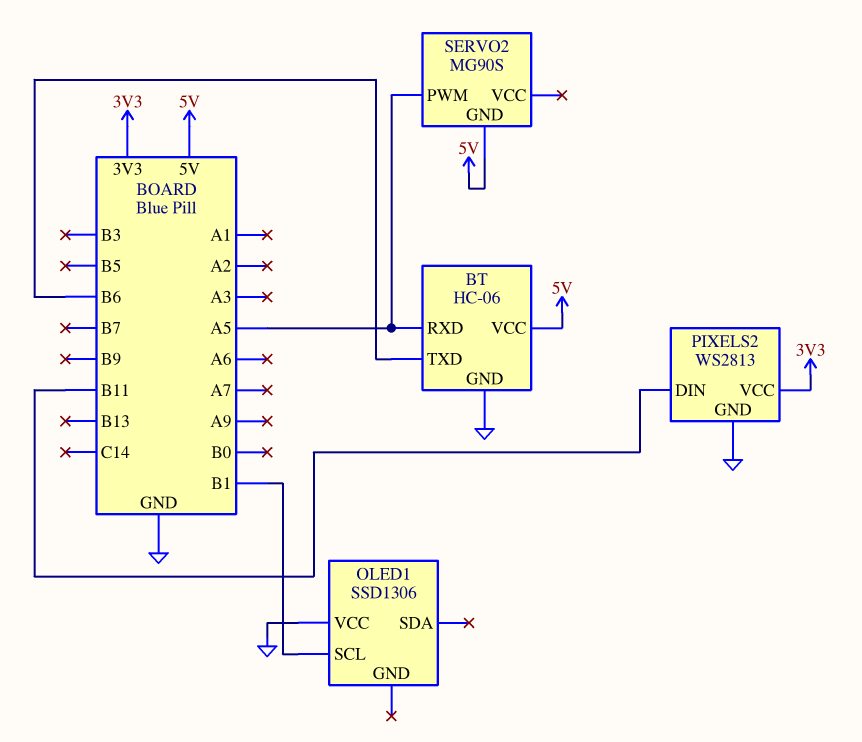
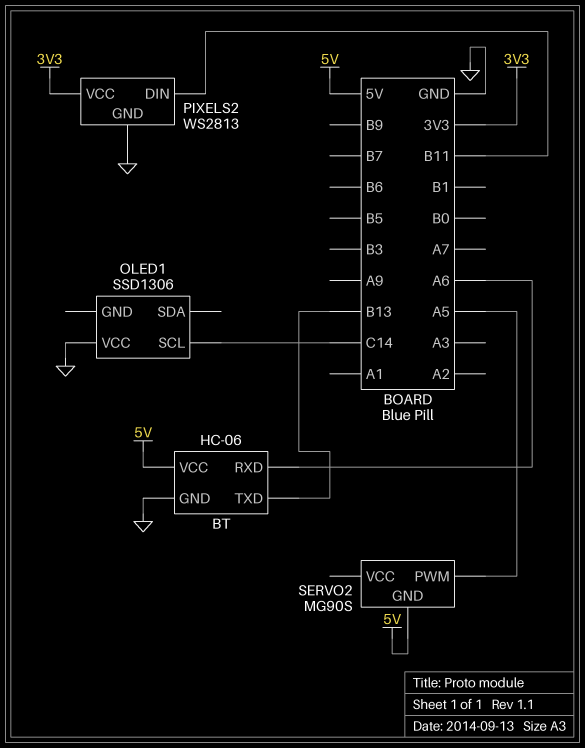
BT pin RXD: A5 -> A6
BT pin TXD: B6 -> B13
OLED1 pin SCL: B1 -> C14

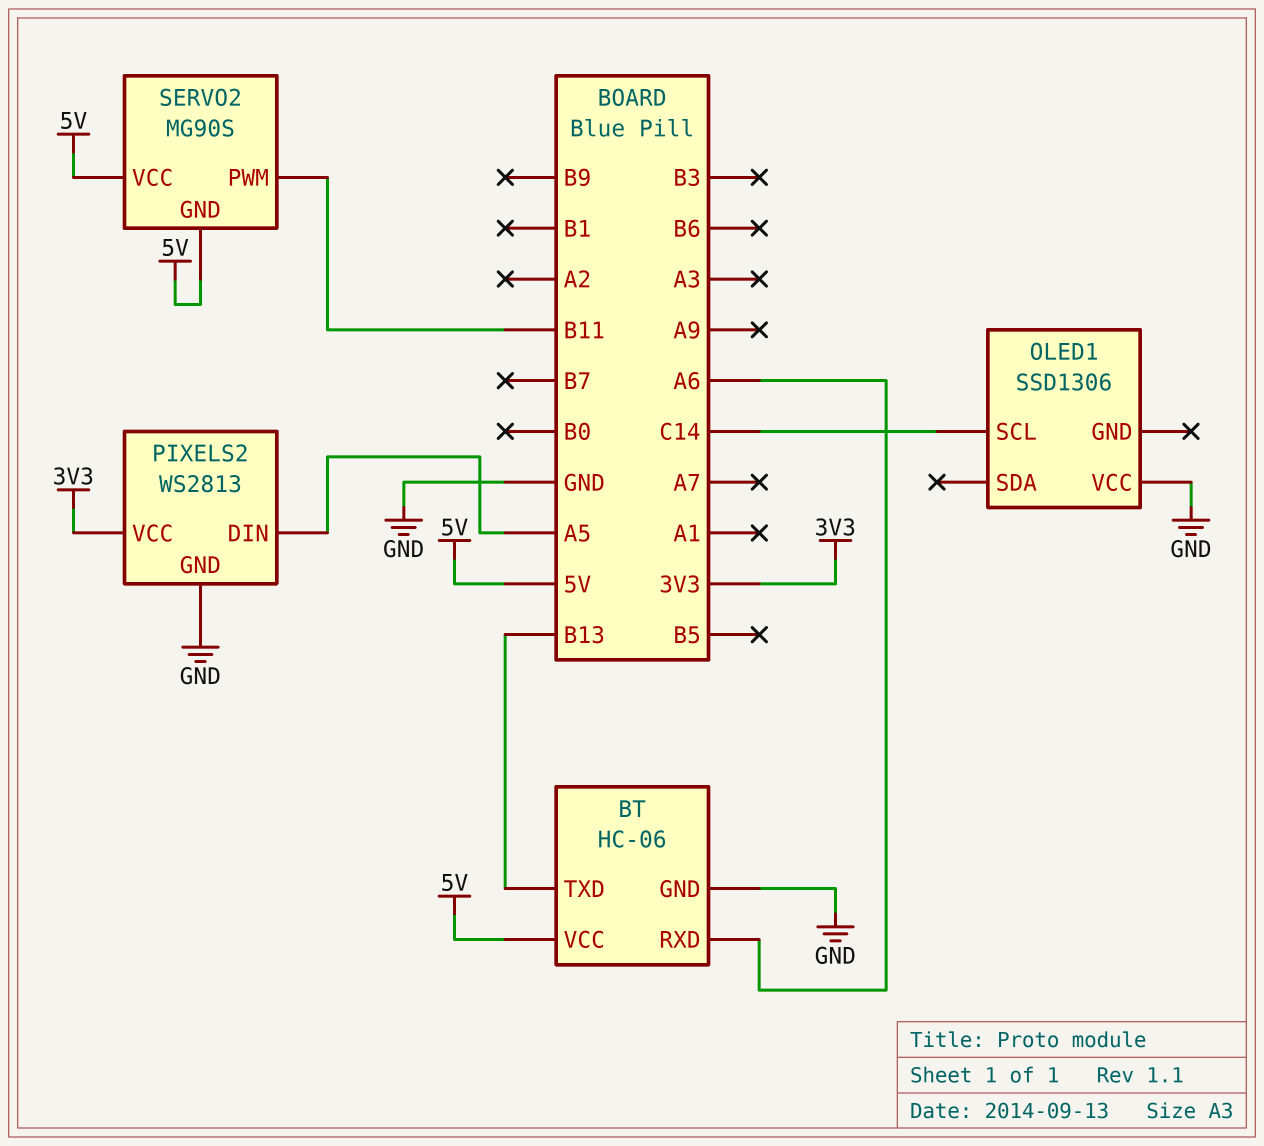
PIXELS2 pin DIN: B11 -> A5
SERVO2 pin PWM: A5 -> B11
SERVO2 pin VCC: none -> 5V

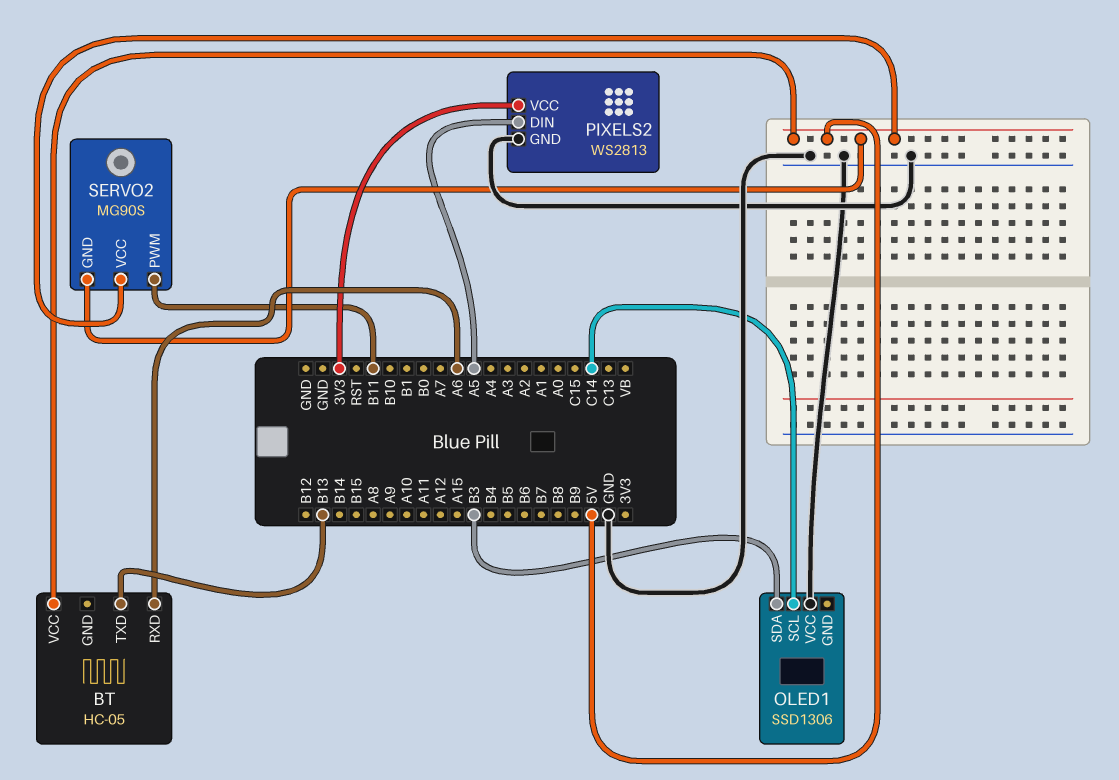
BT: HC-06 -> HC-05
BT pin GND: GND -> none
OLED1 pin SDA: none -> B3

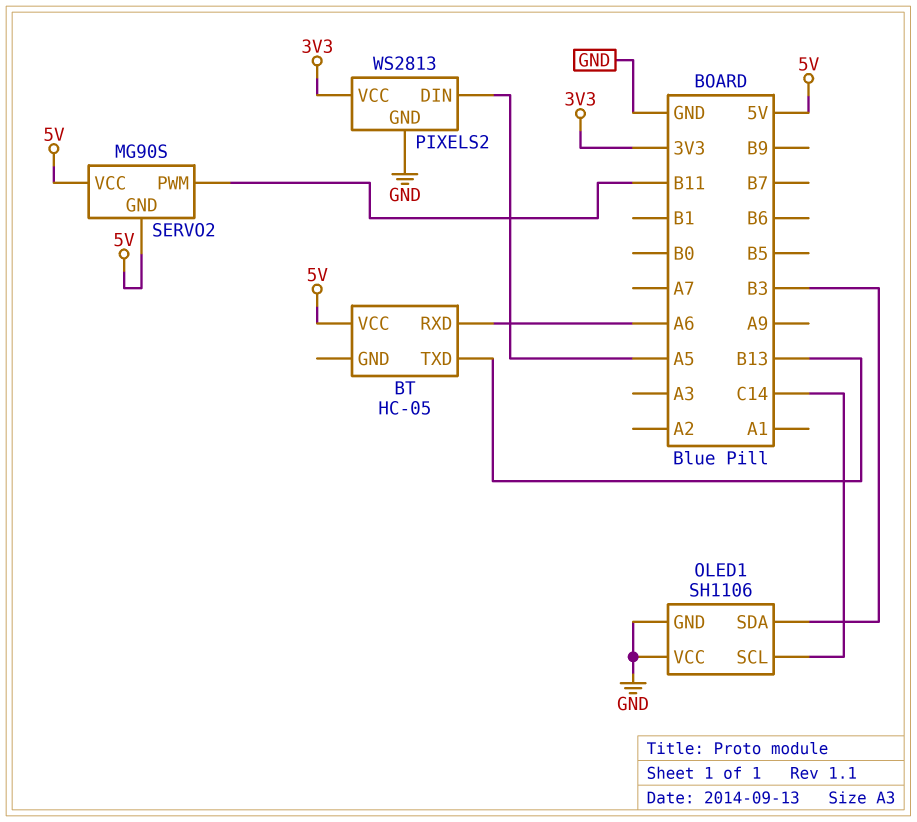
OLED1: SSD1306 -> SH1106
OLED1 pin GND: none -> GND

